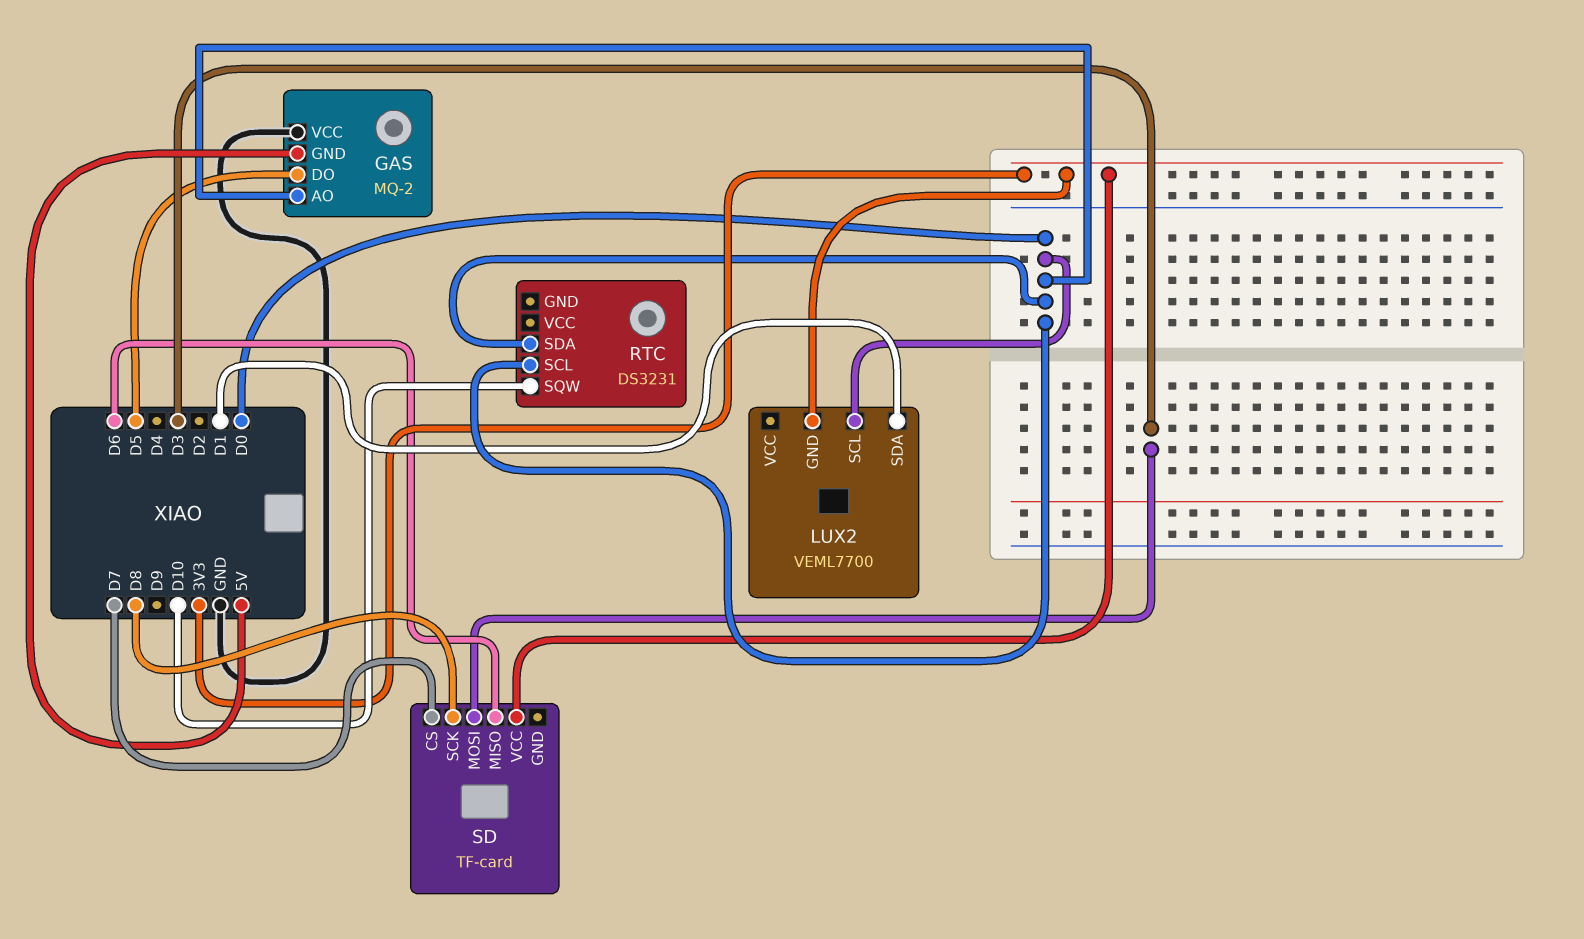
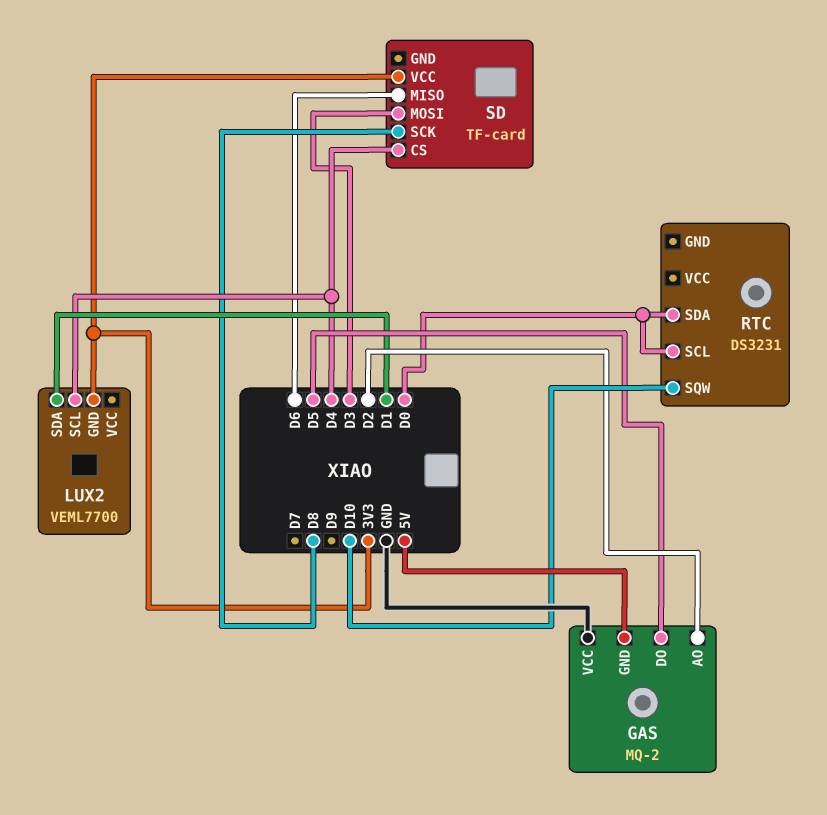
GAS pin AO: D0 -> D2
LUX2 pin SCL: D0 -> D4
SD pin CS: D7 -> D4

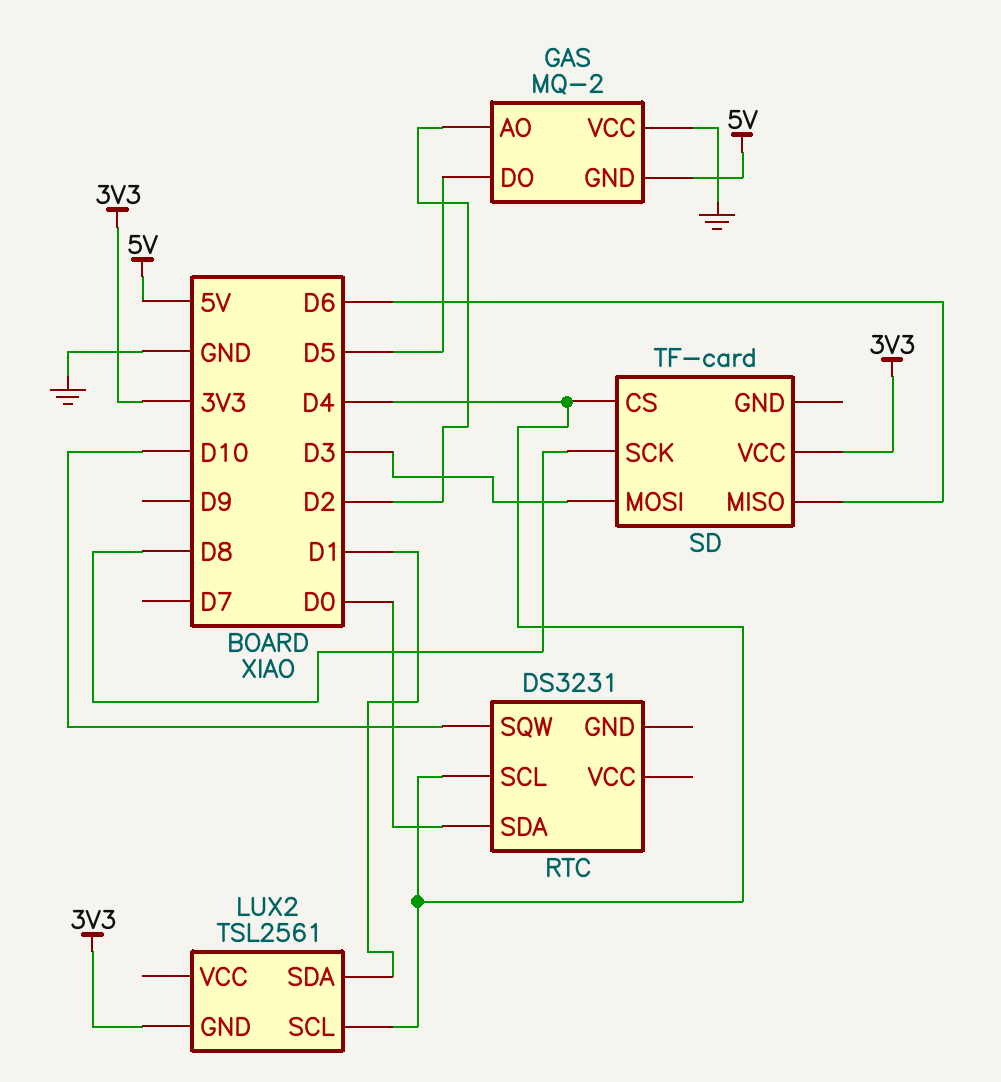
LUX2: VEML7700 -> TSL2561
RTC pin SCL: D0 -> D4

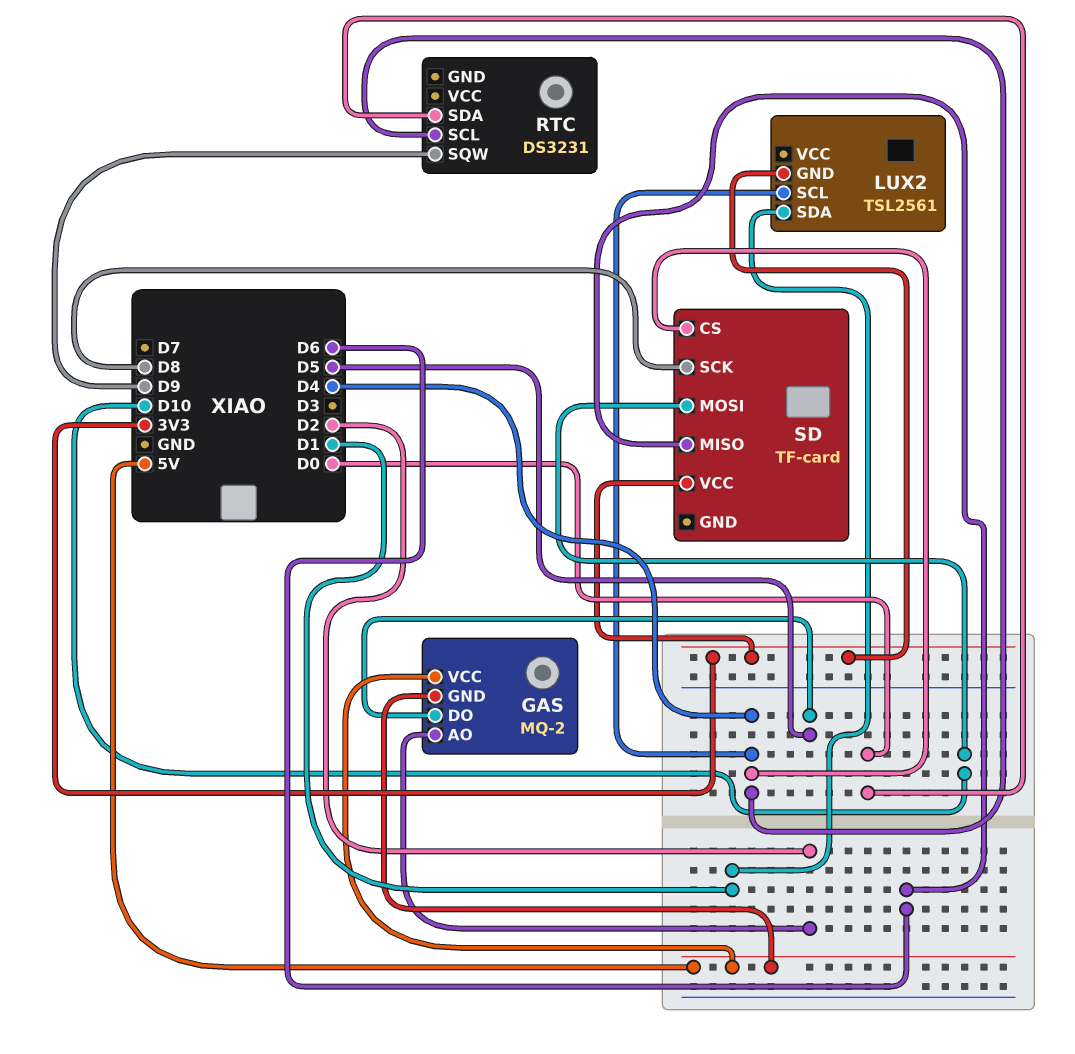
GAS pin VCC: GND -> 5V
RTC pin SQW: D10 -> D9
SD pin MOSI: D3 -> D10

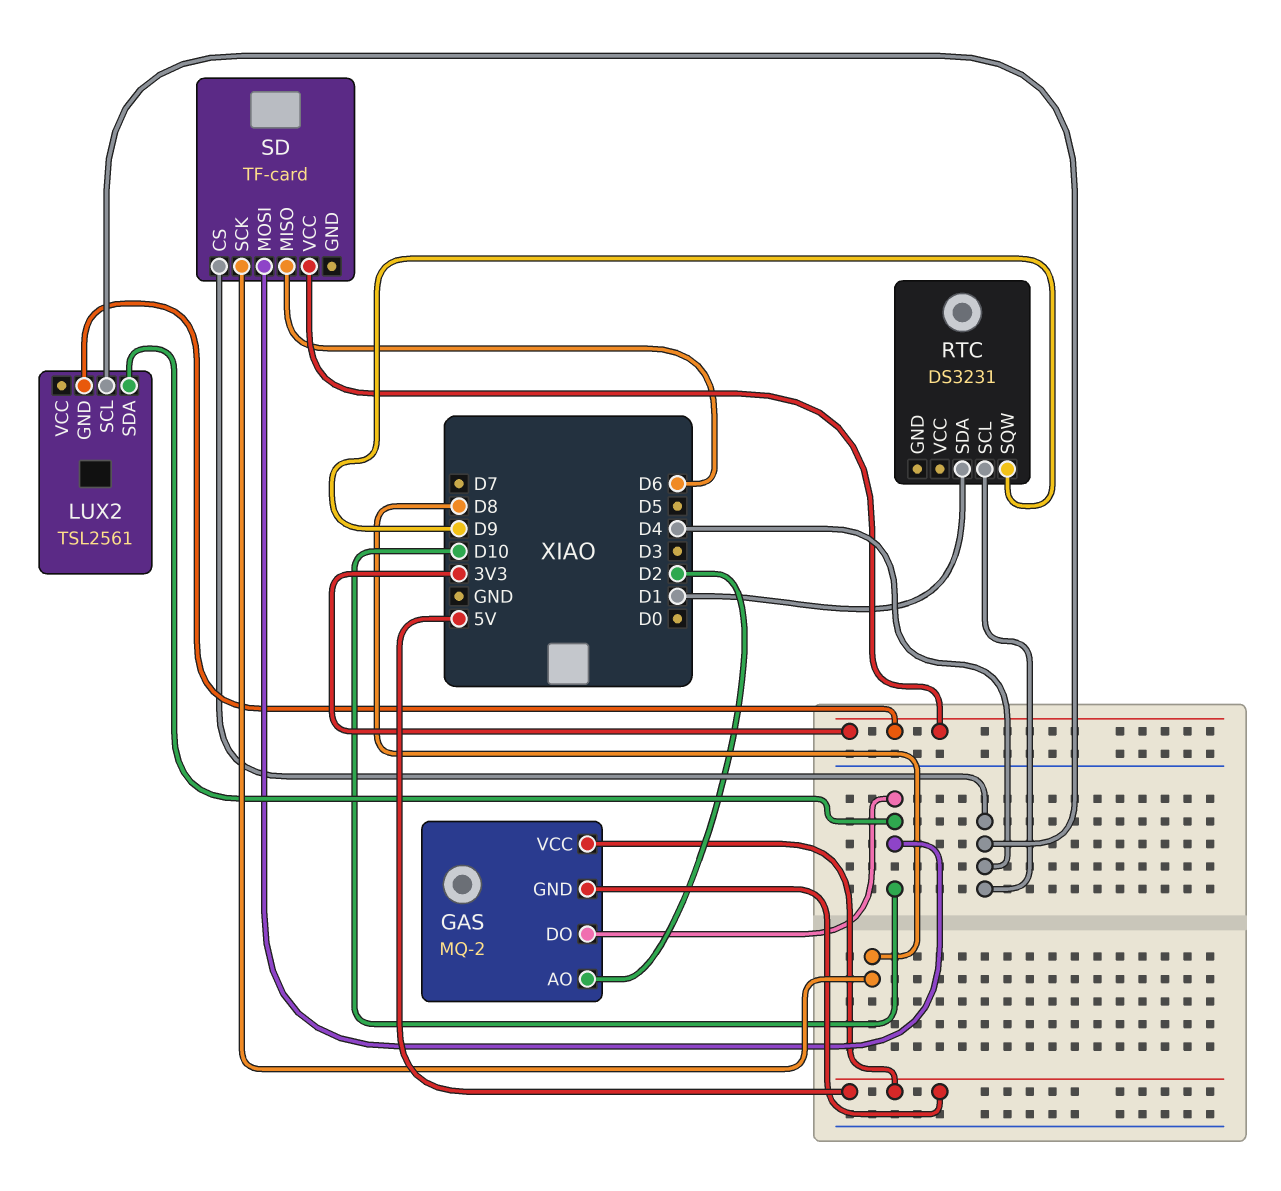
GAS pin DO: D5 -> D10
LUX2 pin SDA: D1 -> D10
RTC pin SDA: D0 -> D1

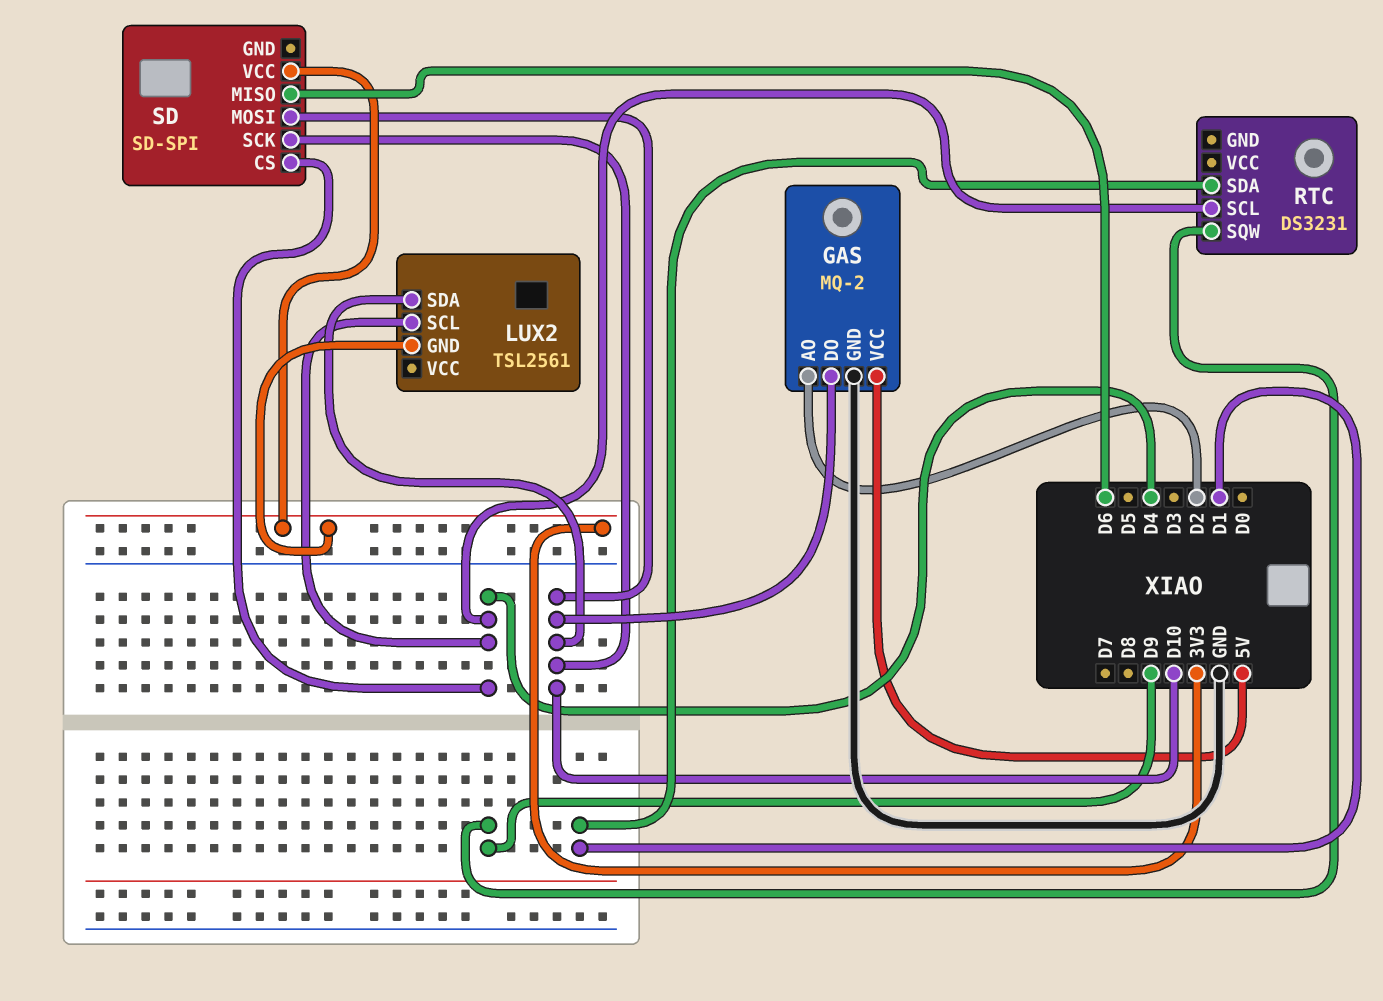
GAS pin GND: 5V -> GND
SD: TF-card -> SD-SPI
SD pin SCK: D8 -> D10

